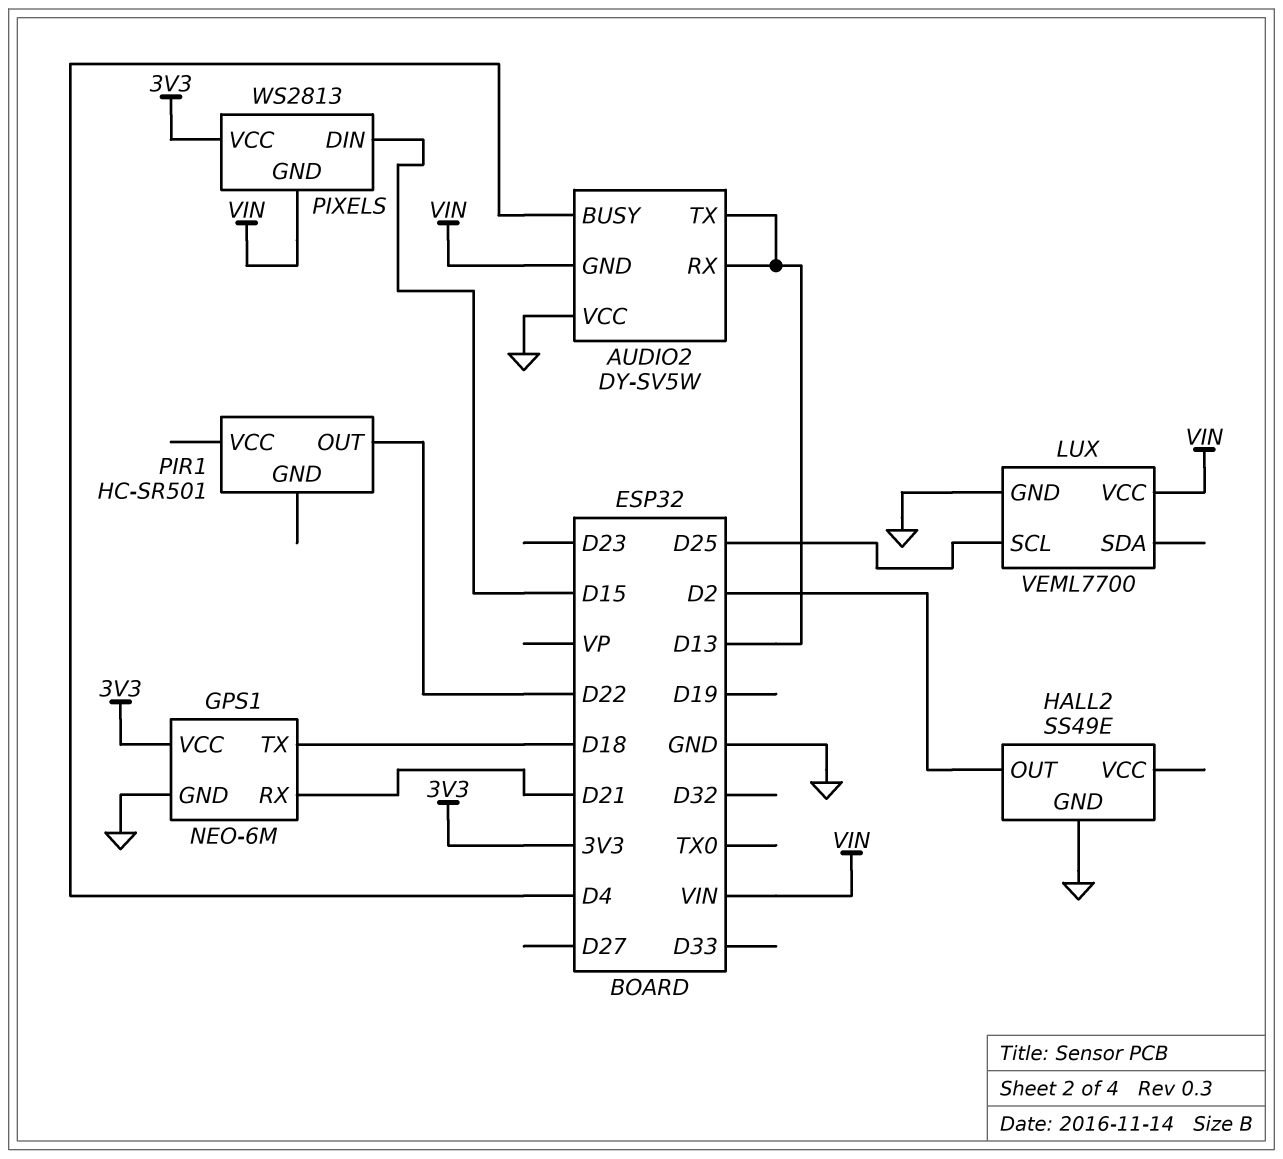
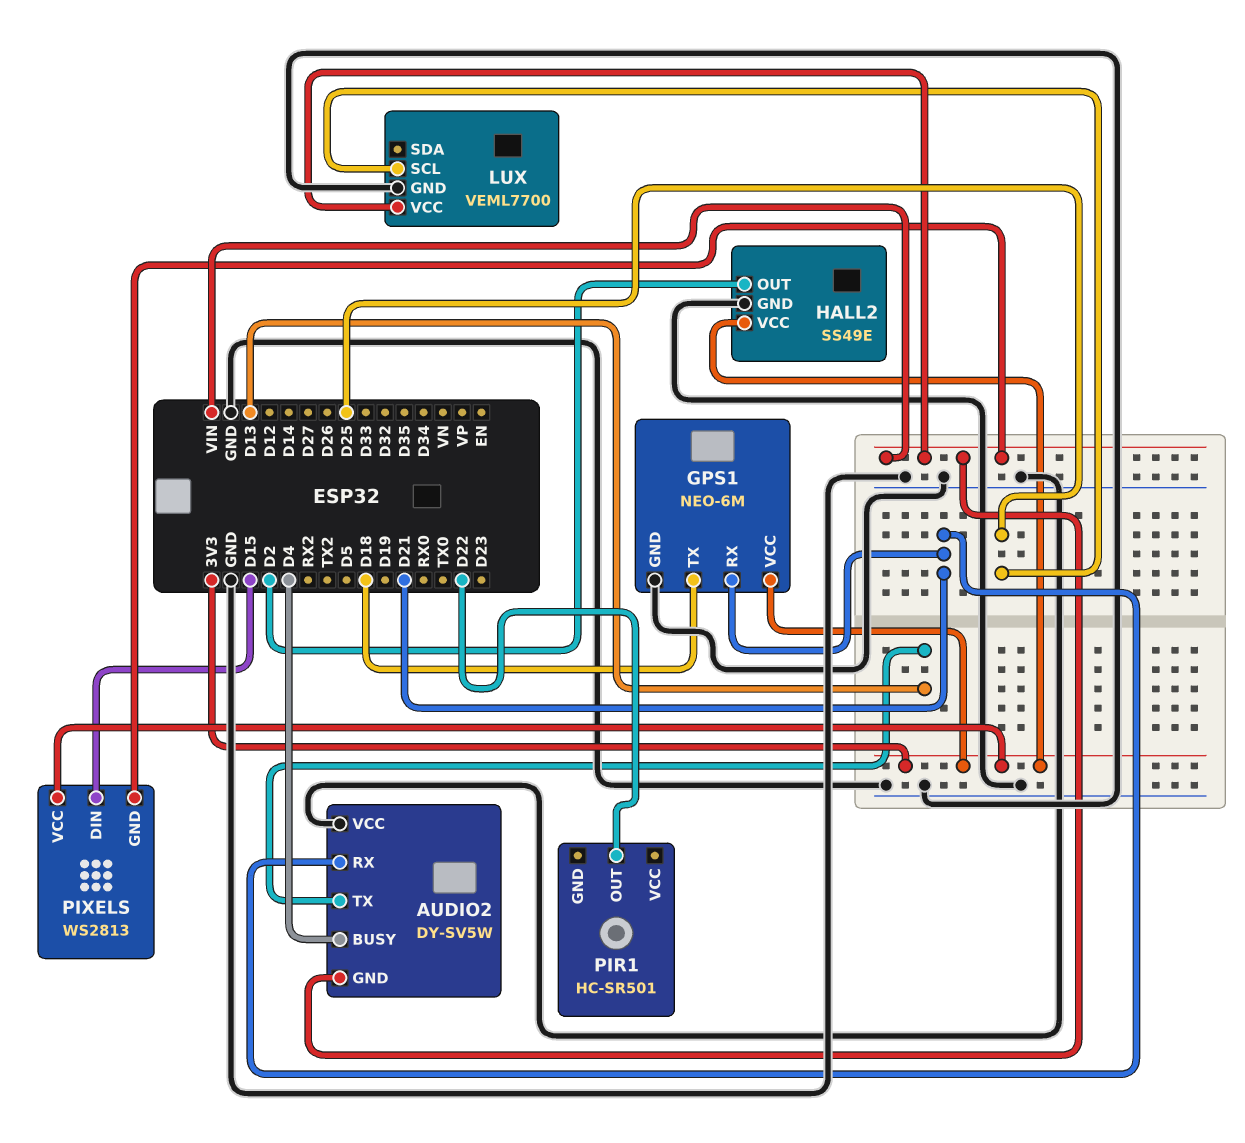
AUDIO2 pin RX: D13 -> D21
HALL2 pin VCC: none -> 3V3

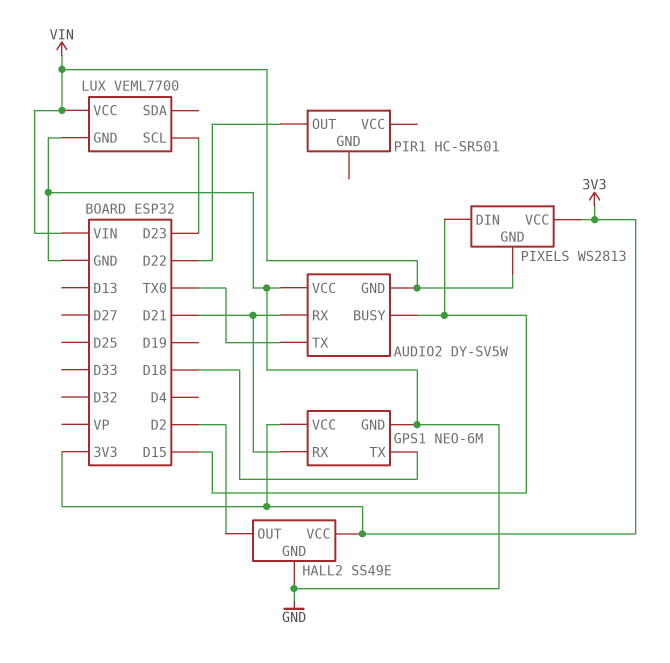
AUDIO2 pin BUSY: D4 -> D15
AUDIO2 pin TX: D13 -> TX0
LUX pin SCL: D25 -> D23

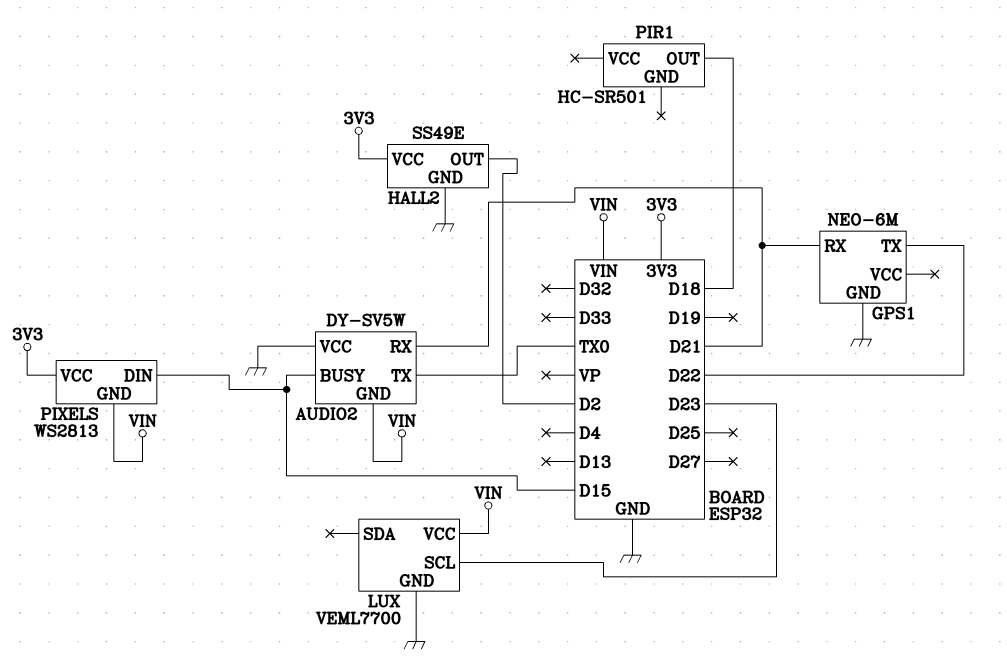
GPS1 pin TX: D18 -> D22
GPS1 pin VCC: 3V3 -> none
PIR1 pin OUT: D22 -> D18

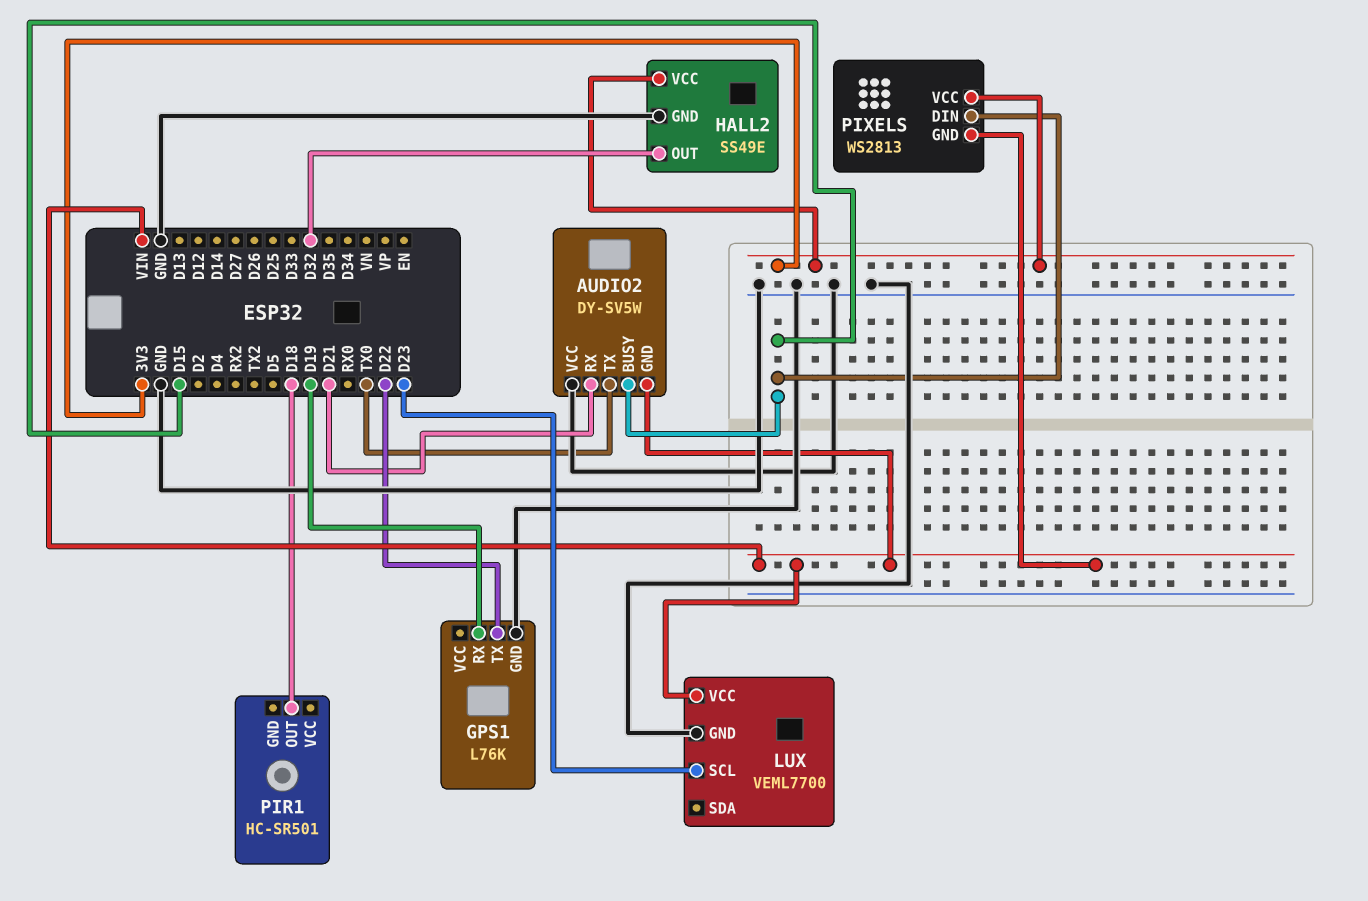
GPS1: NEO-6M -> L76K
GPS1 pin RX: D21 -> D19
HALL2 pin OUT: D2 -> D32

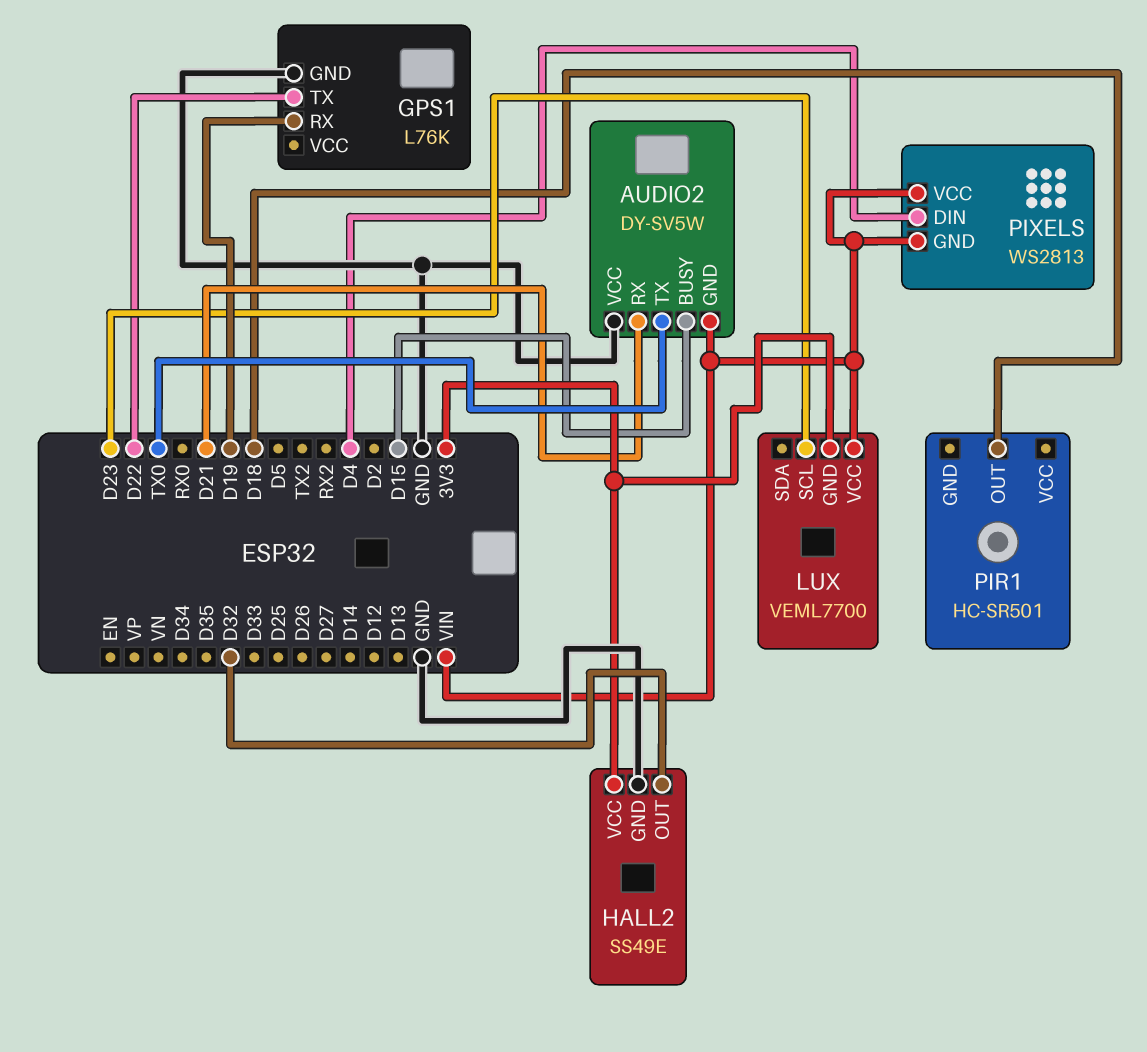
LUX pin GND: GND -> 3V3
PIXELS pin DIN: D15 -> D4
PIXELS pin VCC: 3V3 -> VIN

